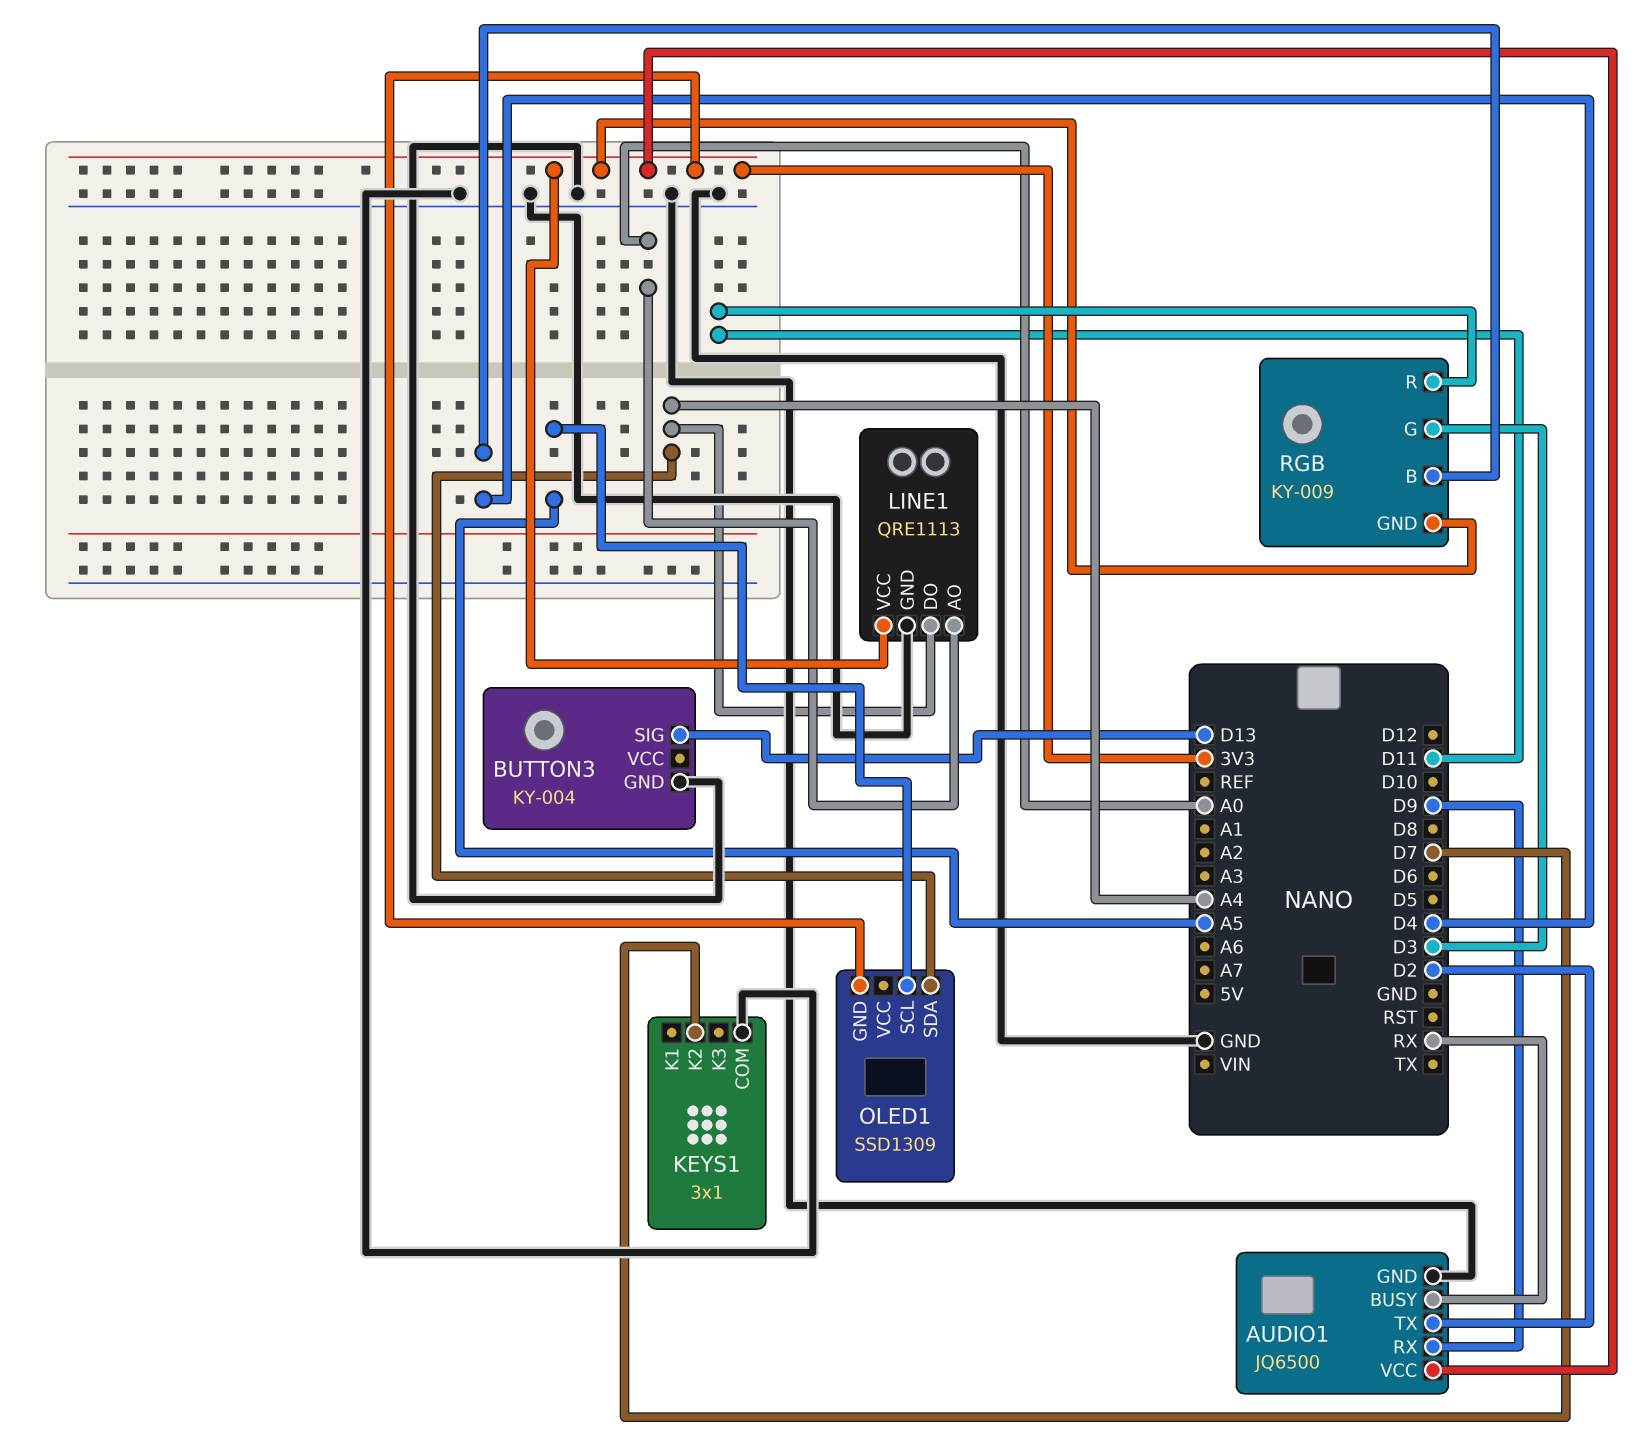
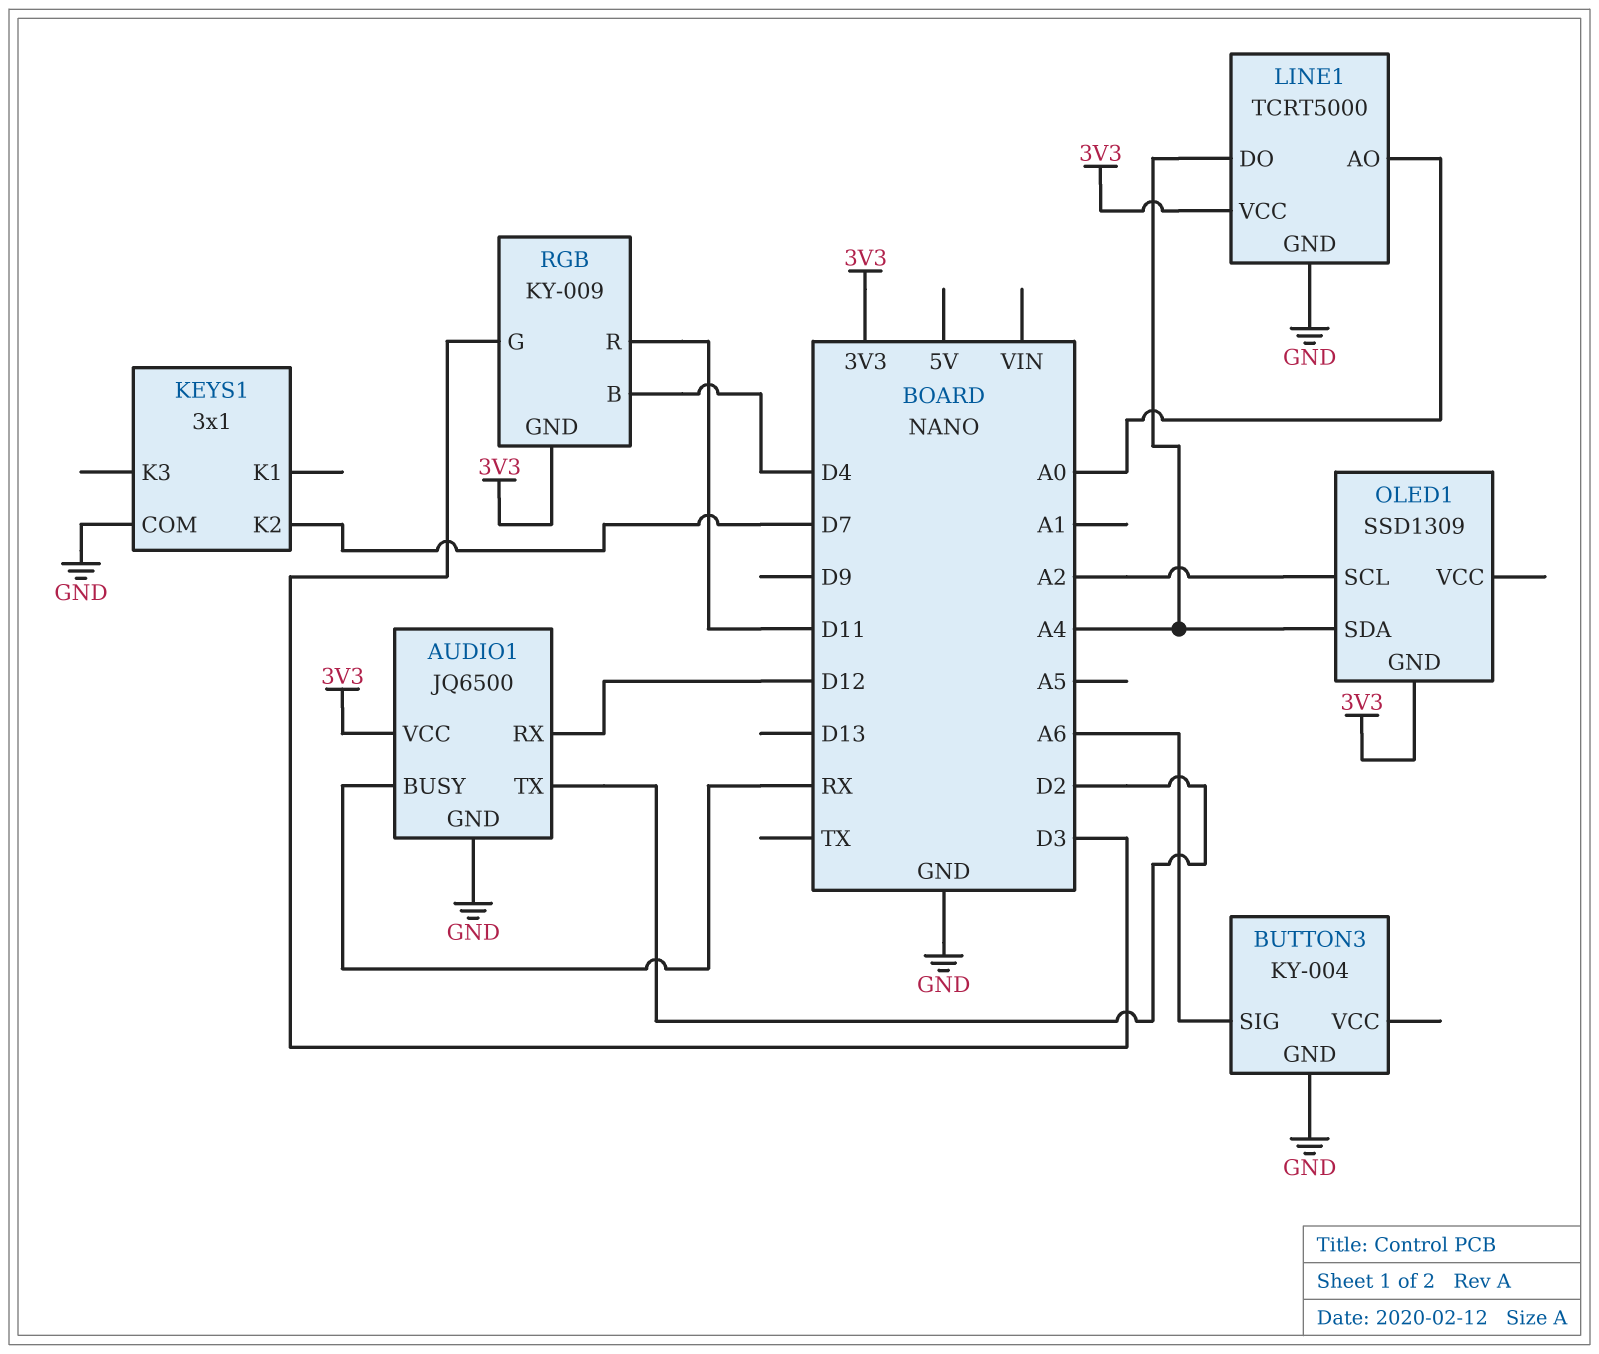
AUDIO1 pin RX: D9 -> D12
BUTTON3 pin SIG: D13 -> A6
LINE1: QRE1113 -> TCRT5000
OLED1 pin SCL: A5 -> A2

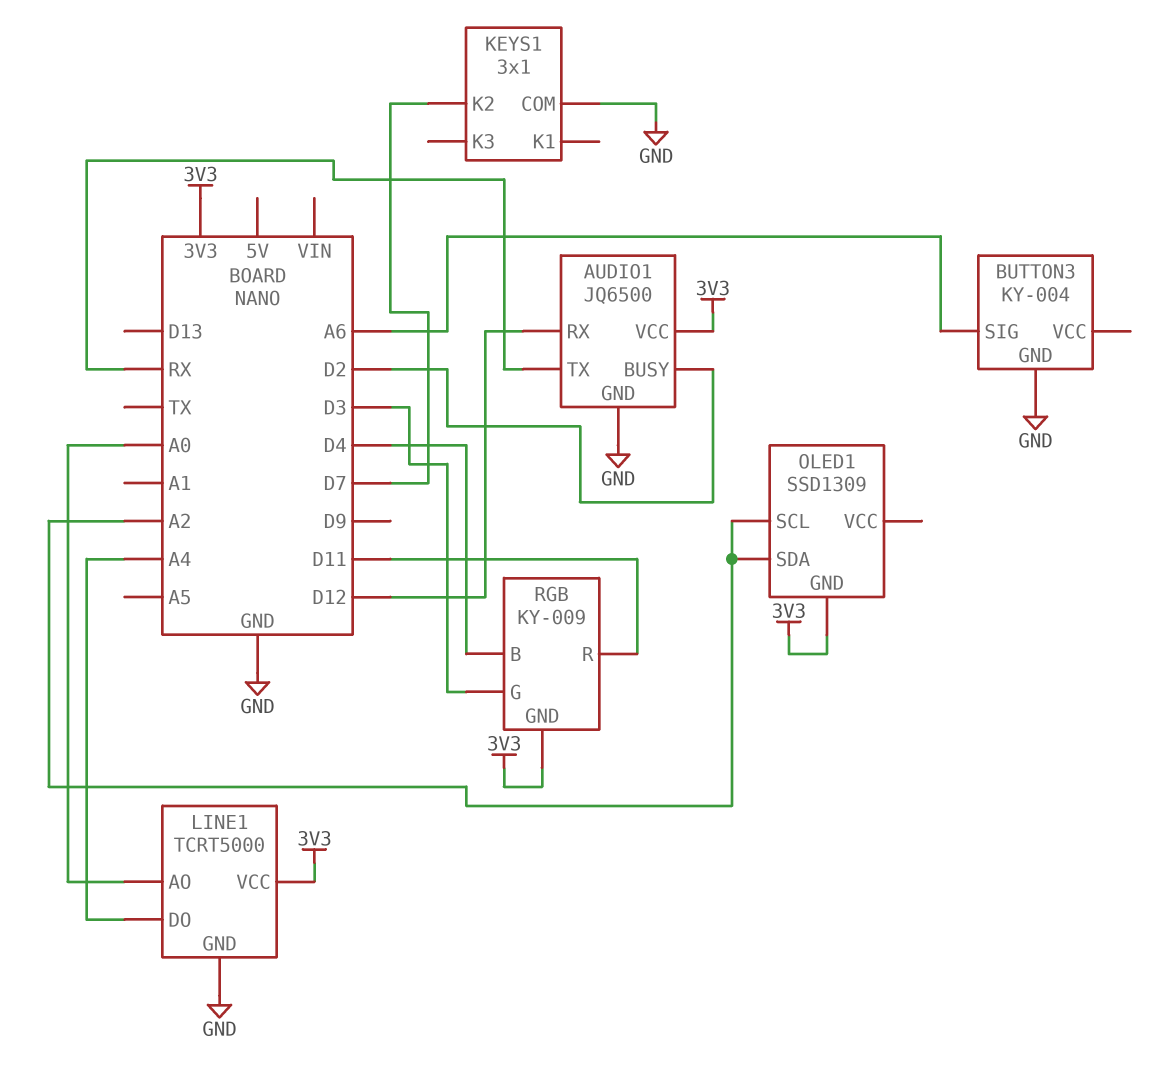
AUDIO1 pin BUSY: RX -> D2
AUDIO1 pin TX: D2 -> RX
OLED1 pin SDA: A4 -> A2

